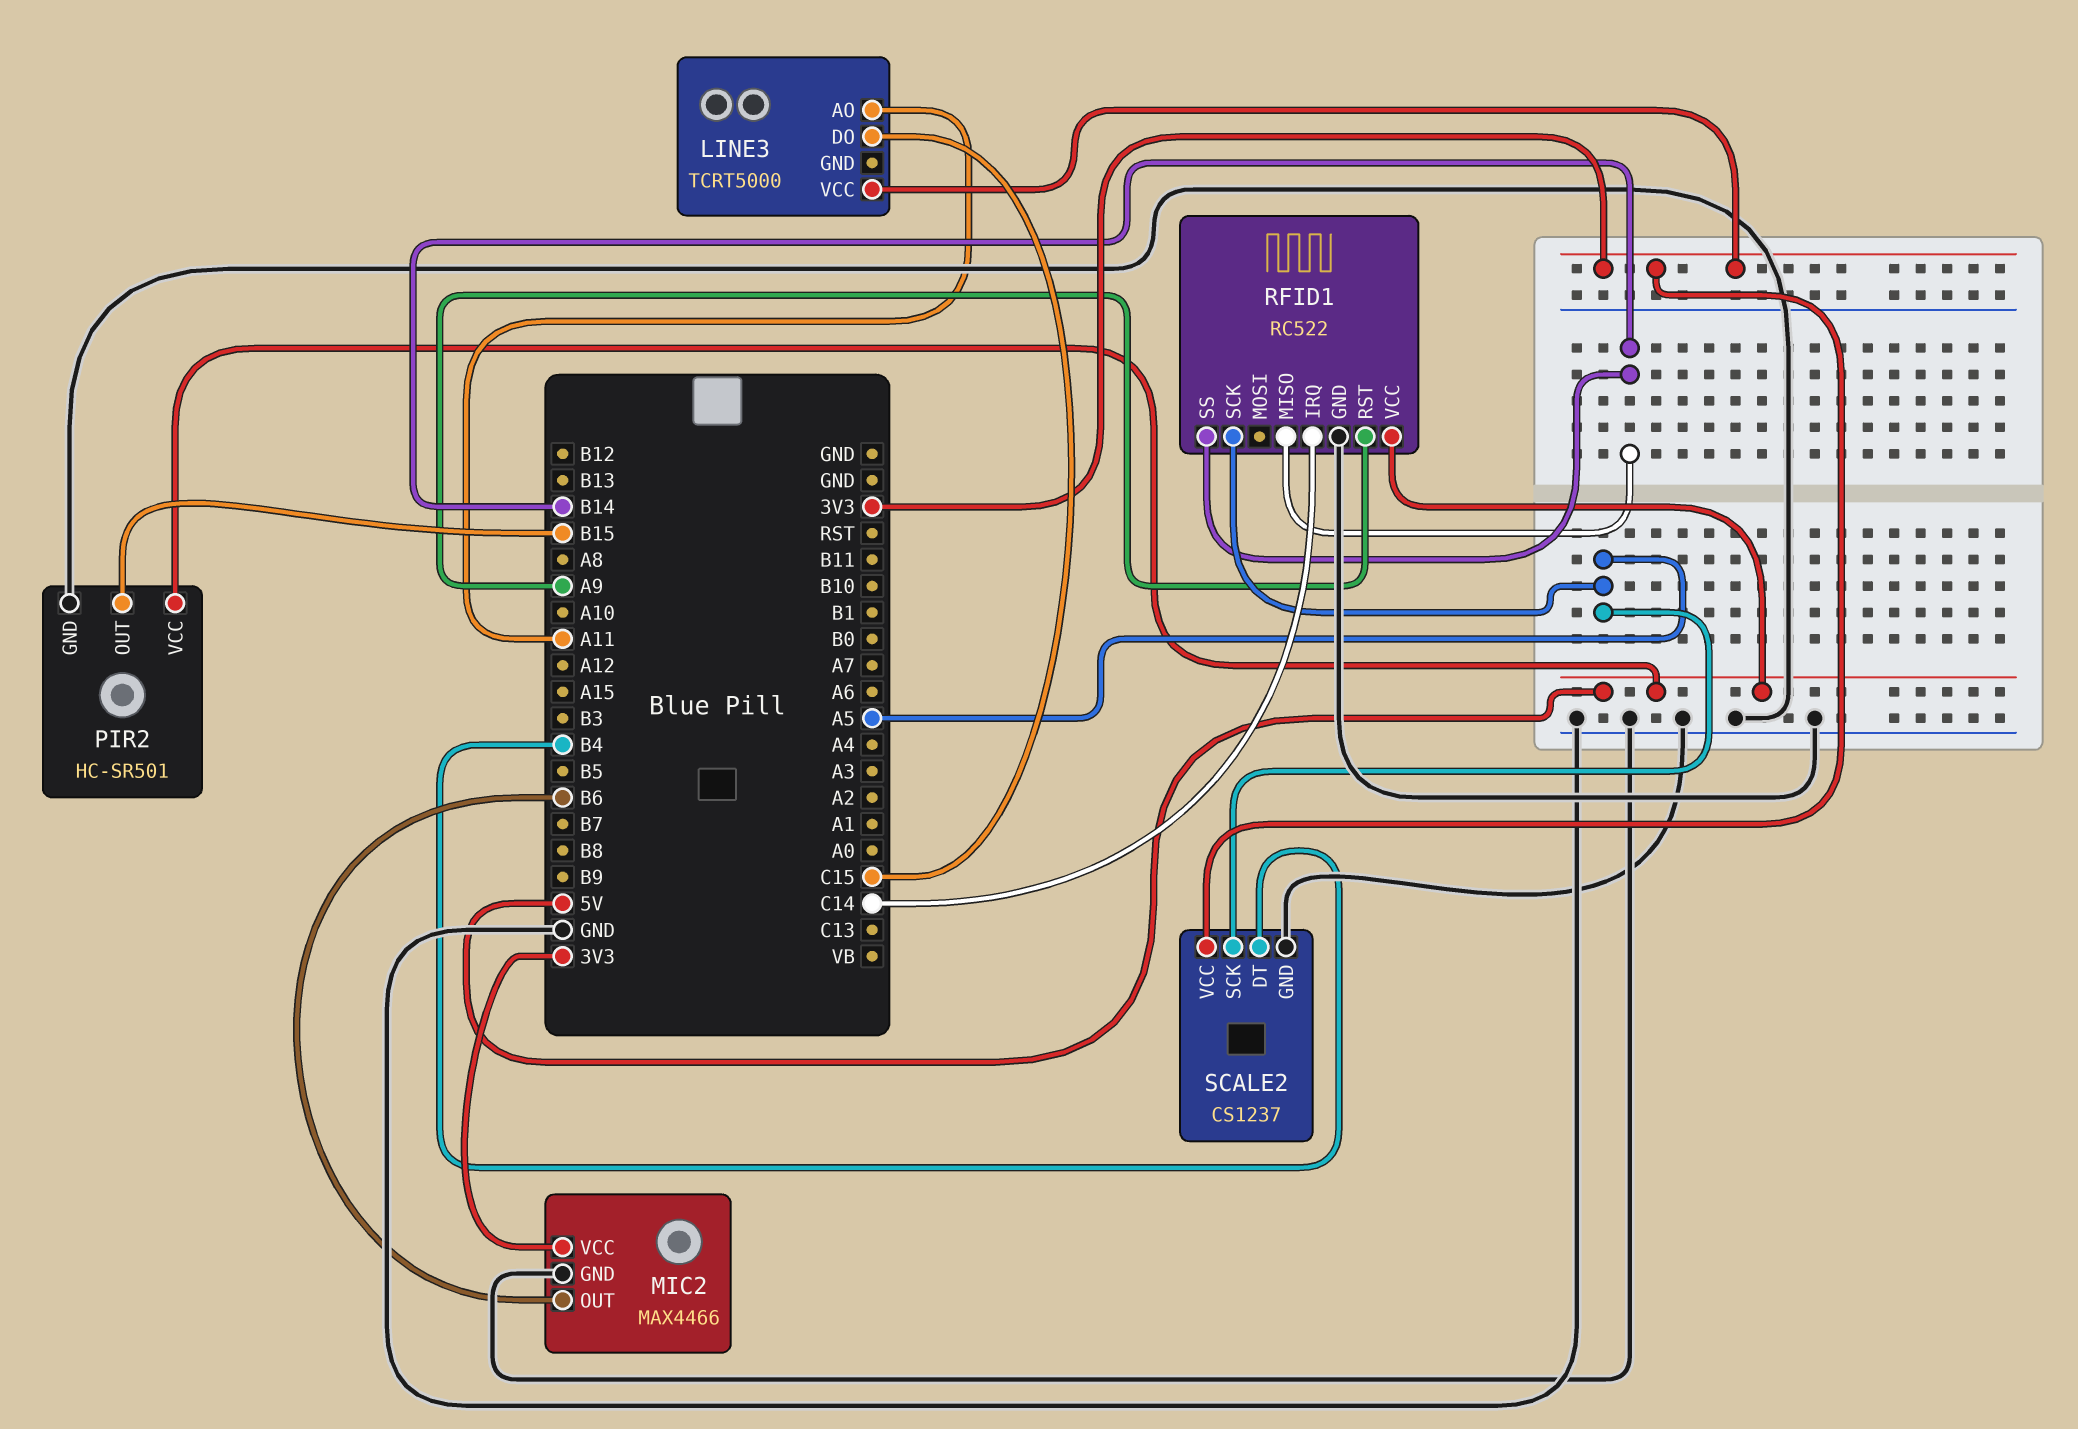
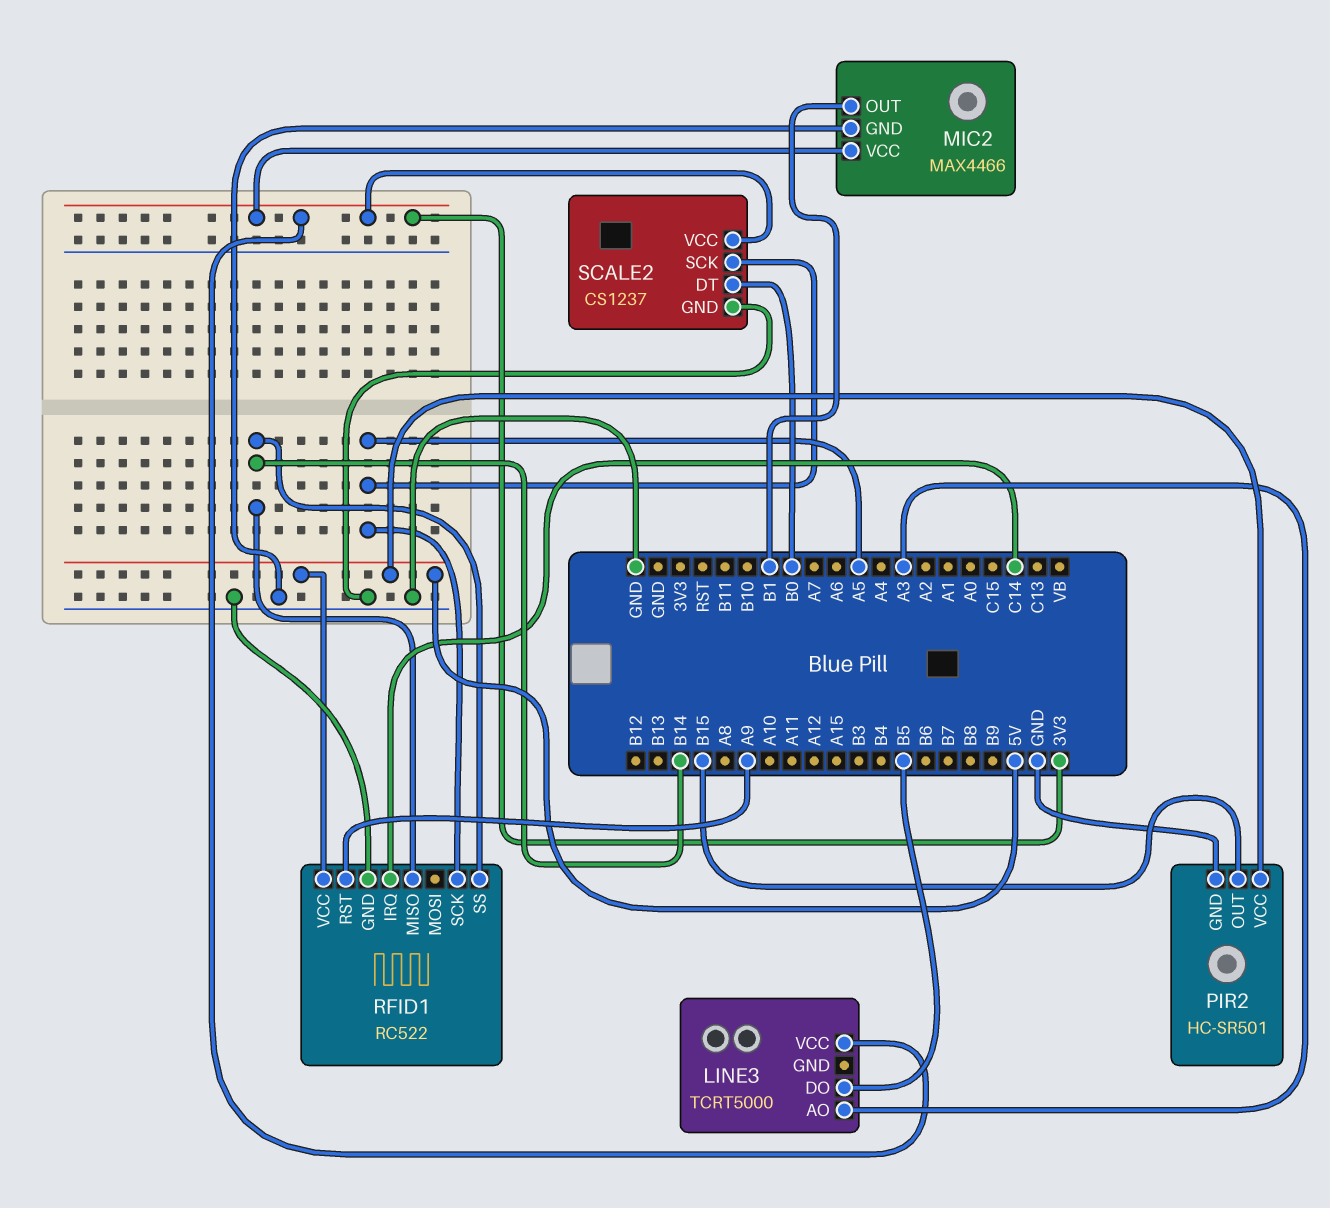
LINE3 pin AO: A11 -> A3
LINE3 pin DO: C15 -> B5
MIC2 pin OUT: B6 -> B1
SCALE2 pin DT: B4 -> B0

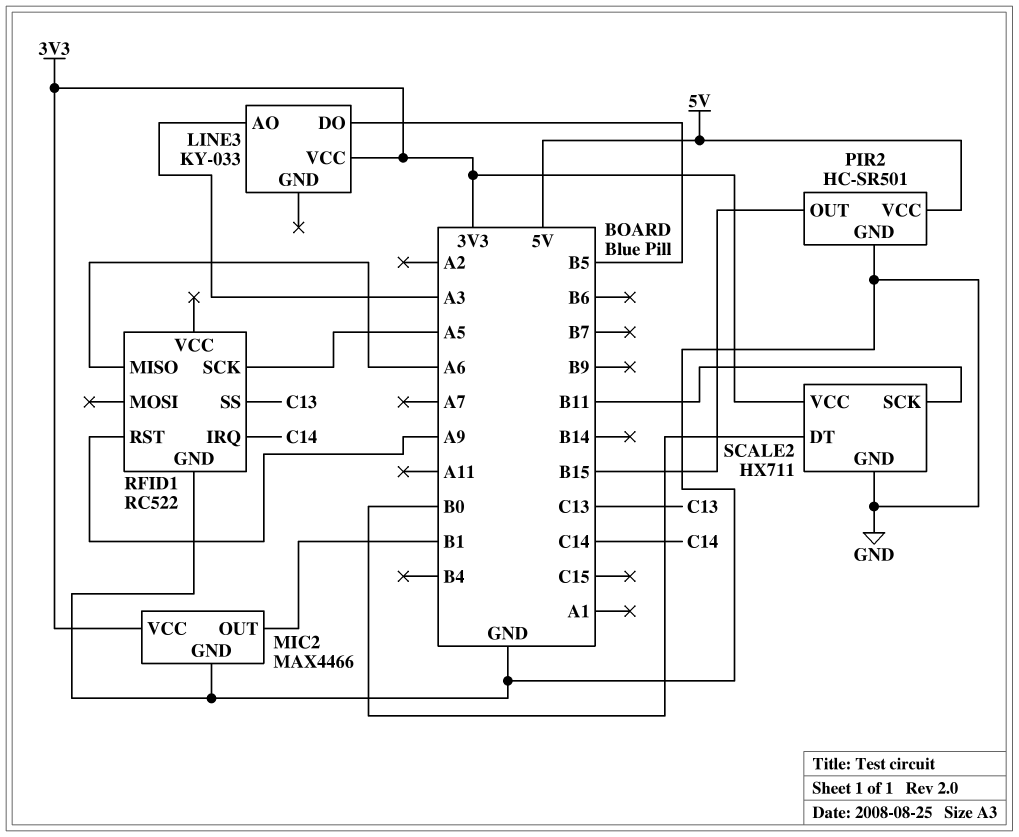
LINE3: TCRT5000 -> KY-033
RFID1 pin MISO: B14 -> A6
RFID1 pin SS: B14 -> C13
RFID1 pin VCC: 5V -> none
SCALE2: CS1237 -> HX711
SCALE2 pin SCK: A5 -> B11

